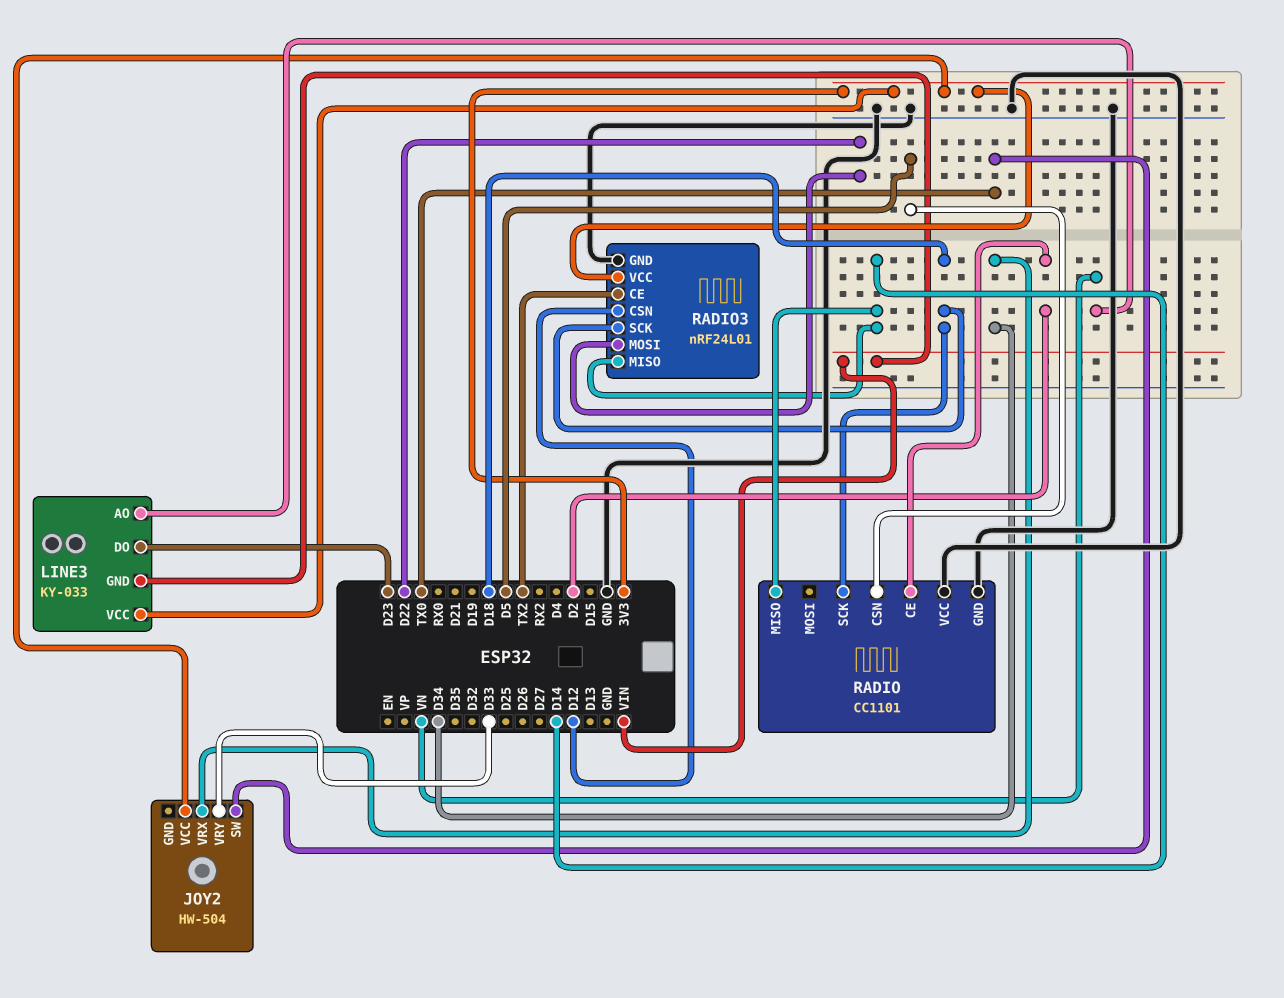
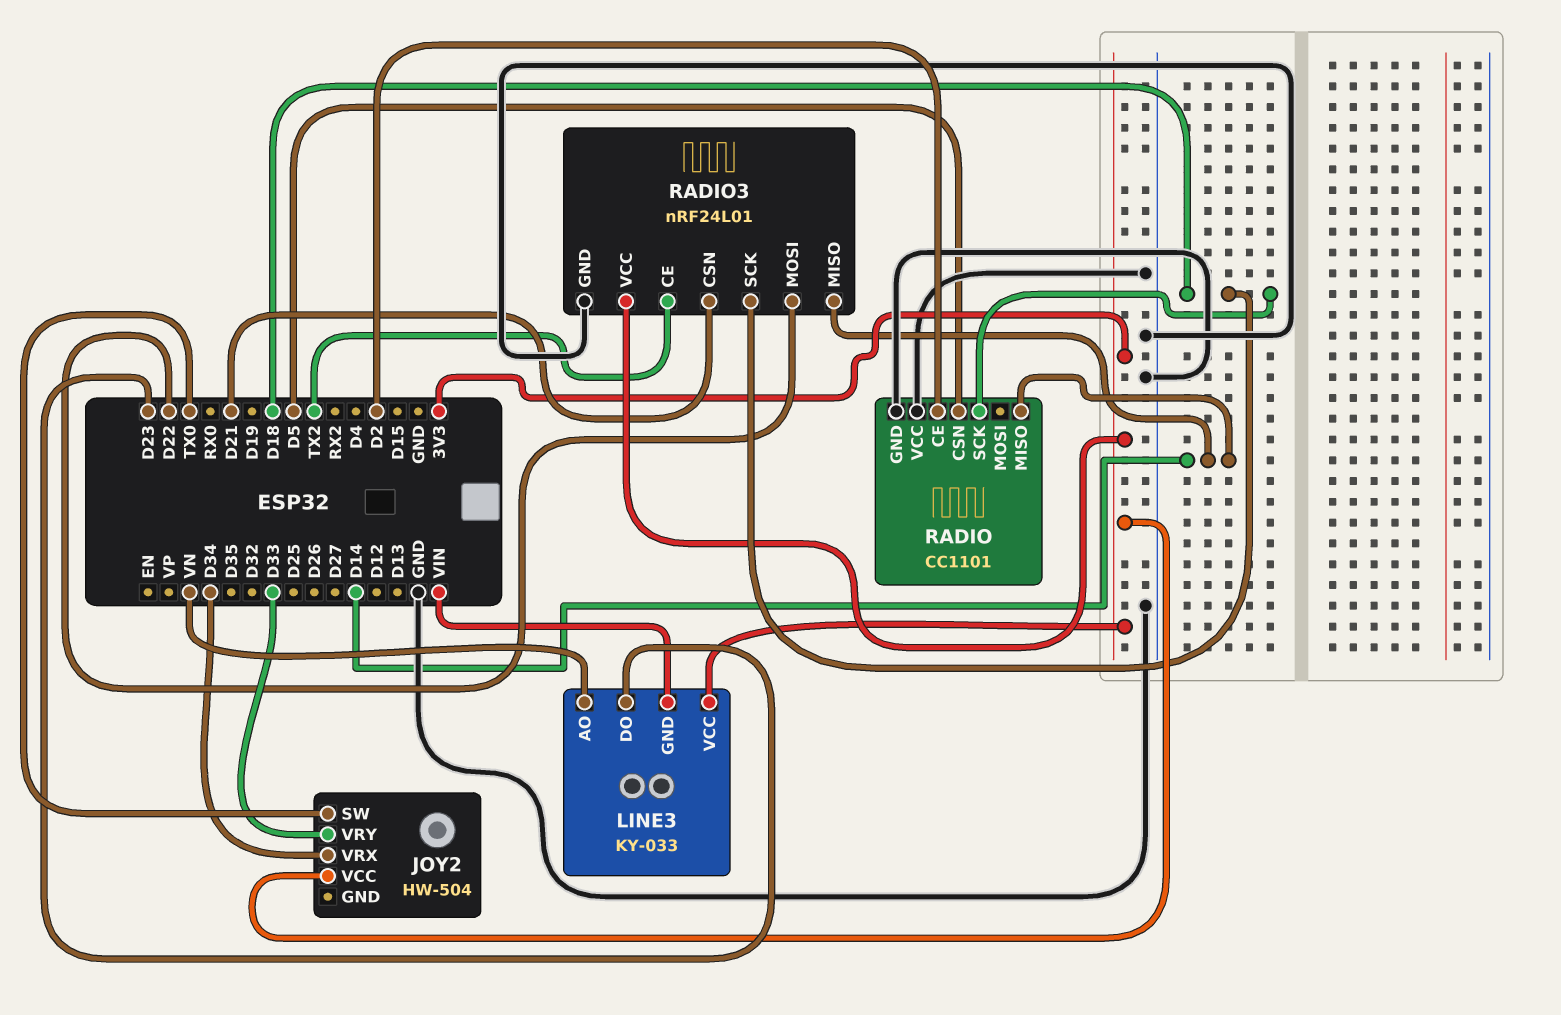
RADIO3 pin CSN: D12 -> D21

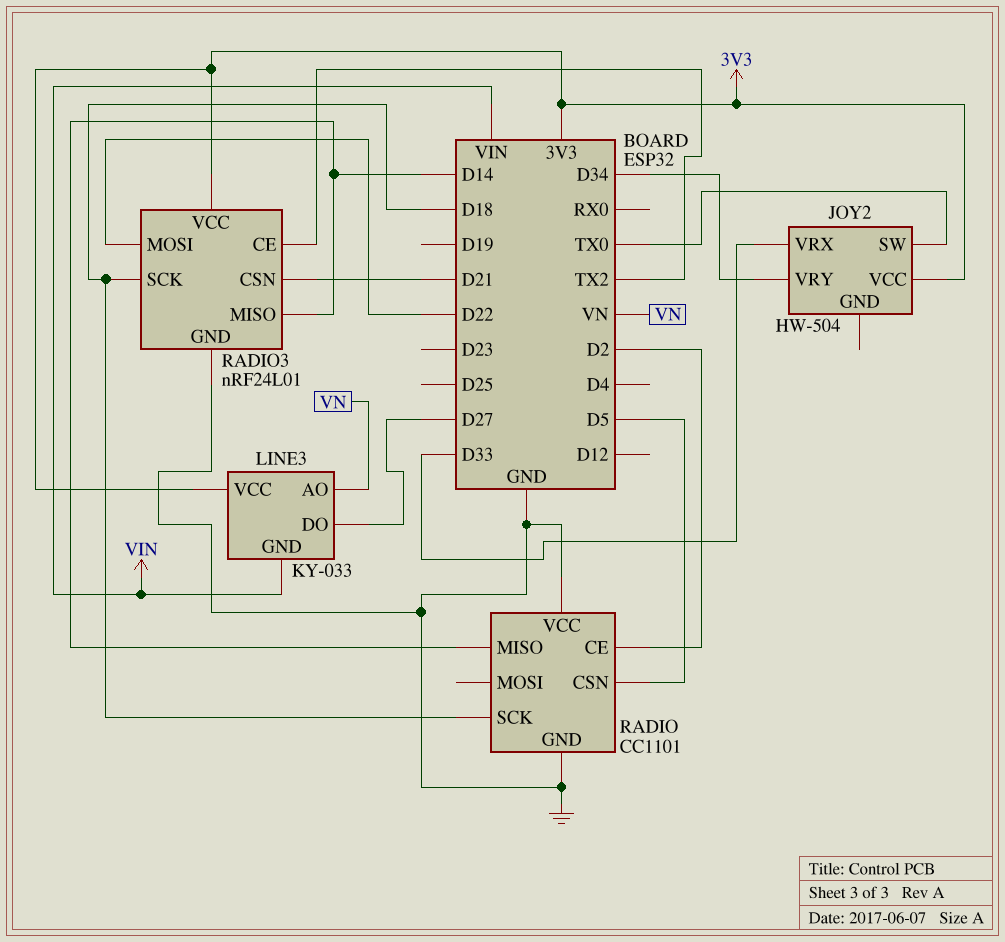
JOY2 pin VRX: D34 -> D33
JOY2 pin VRY: D33 -> D34
LINE3 pin DO: D23 -> D27

